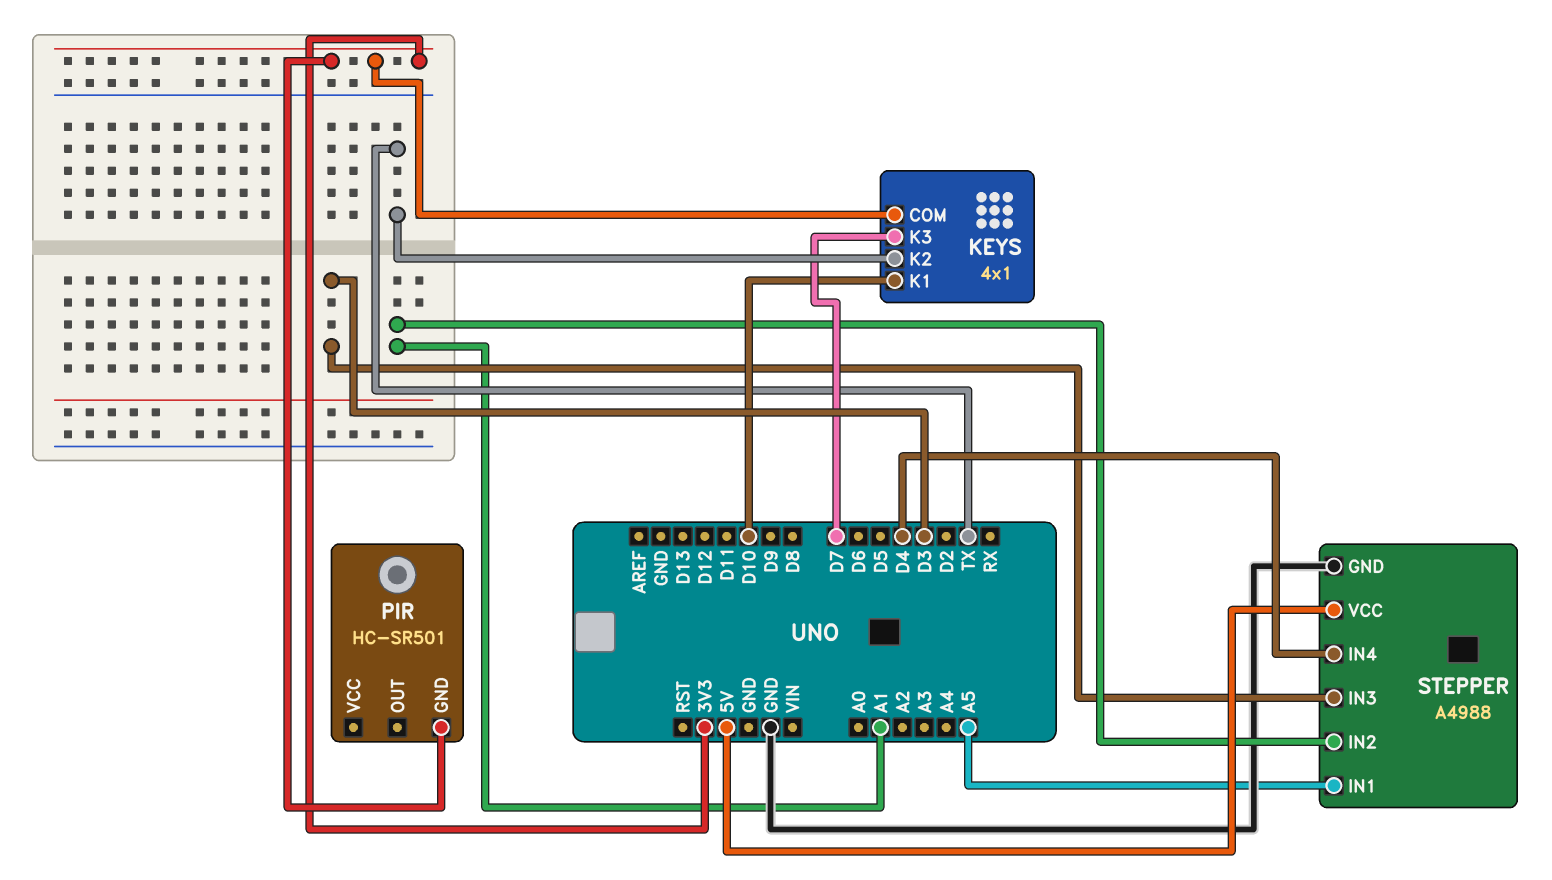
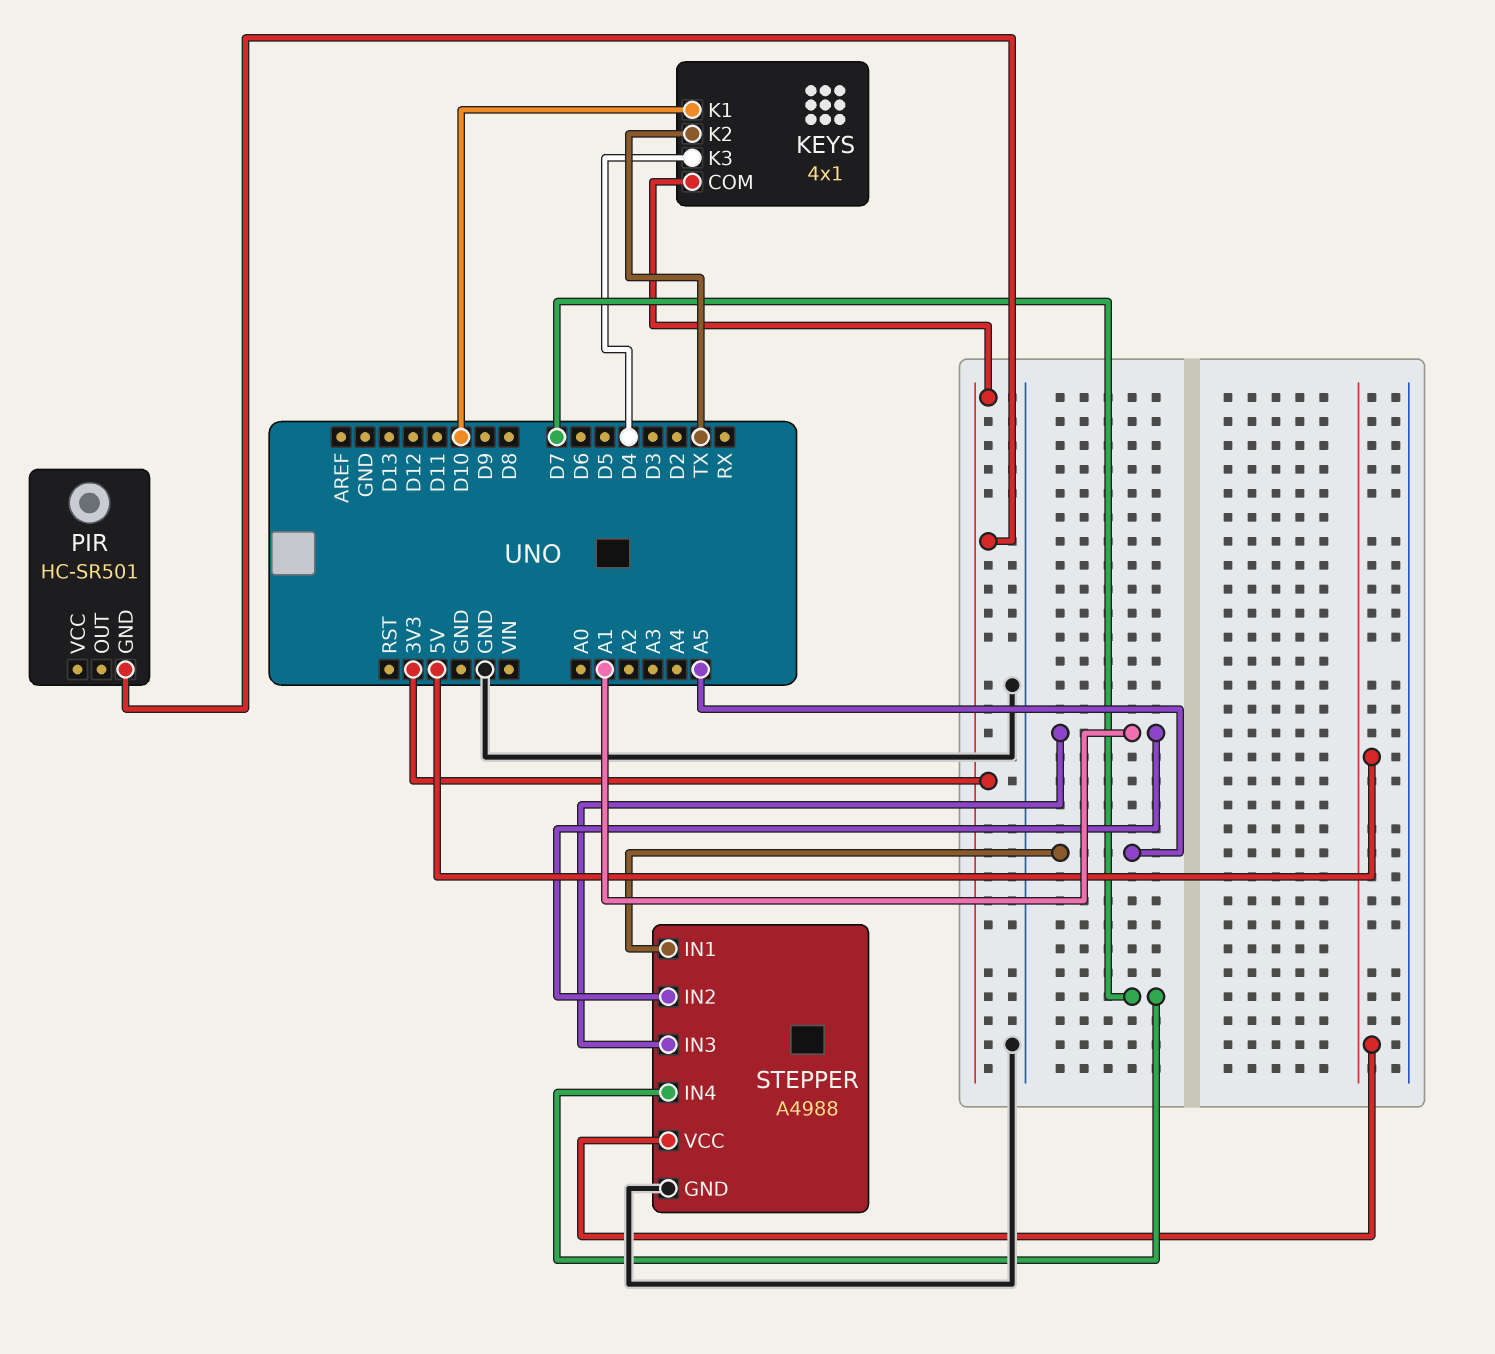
KEYS pin K3: D7 -> D4
STEPPER pin IN3: D3 -> A1
STEPPER pin IN4: D4 -> D7

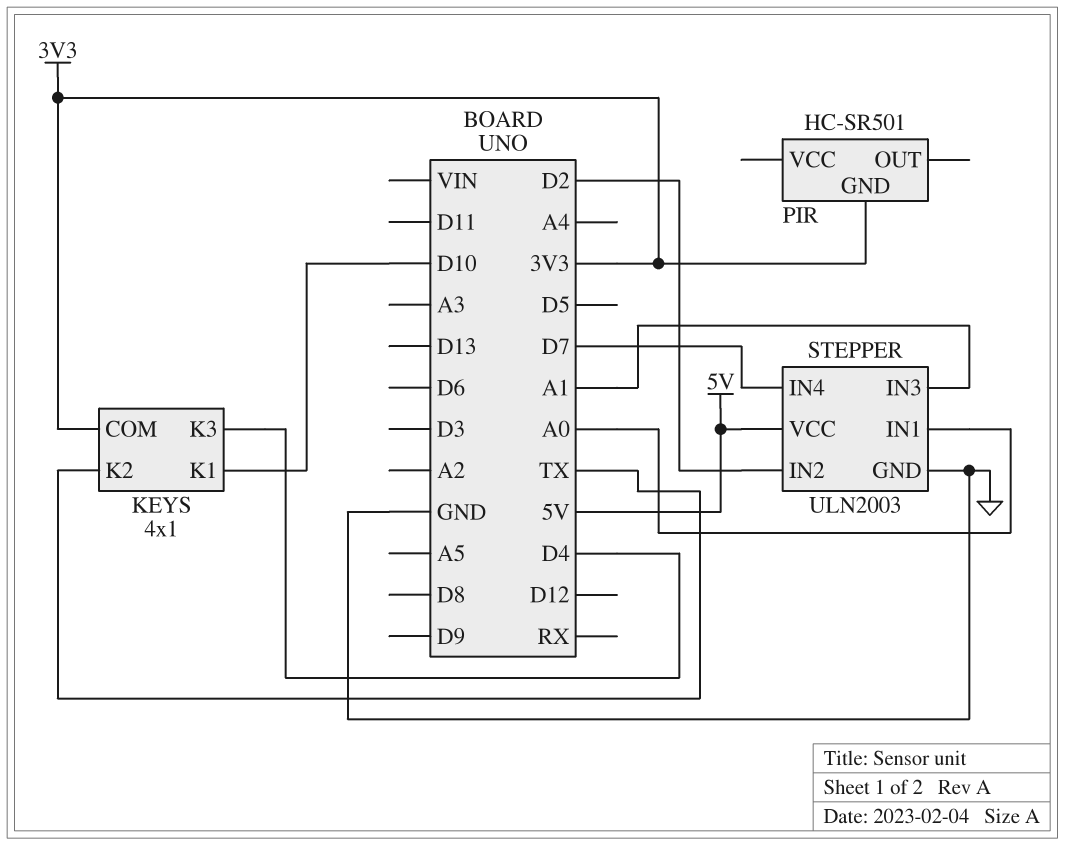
STEPPER: A4988 -> ULN2003
STEPPER pin IN1: A5 -> A0
STEPPER pin IN2: A1 -> D2

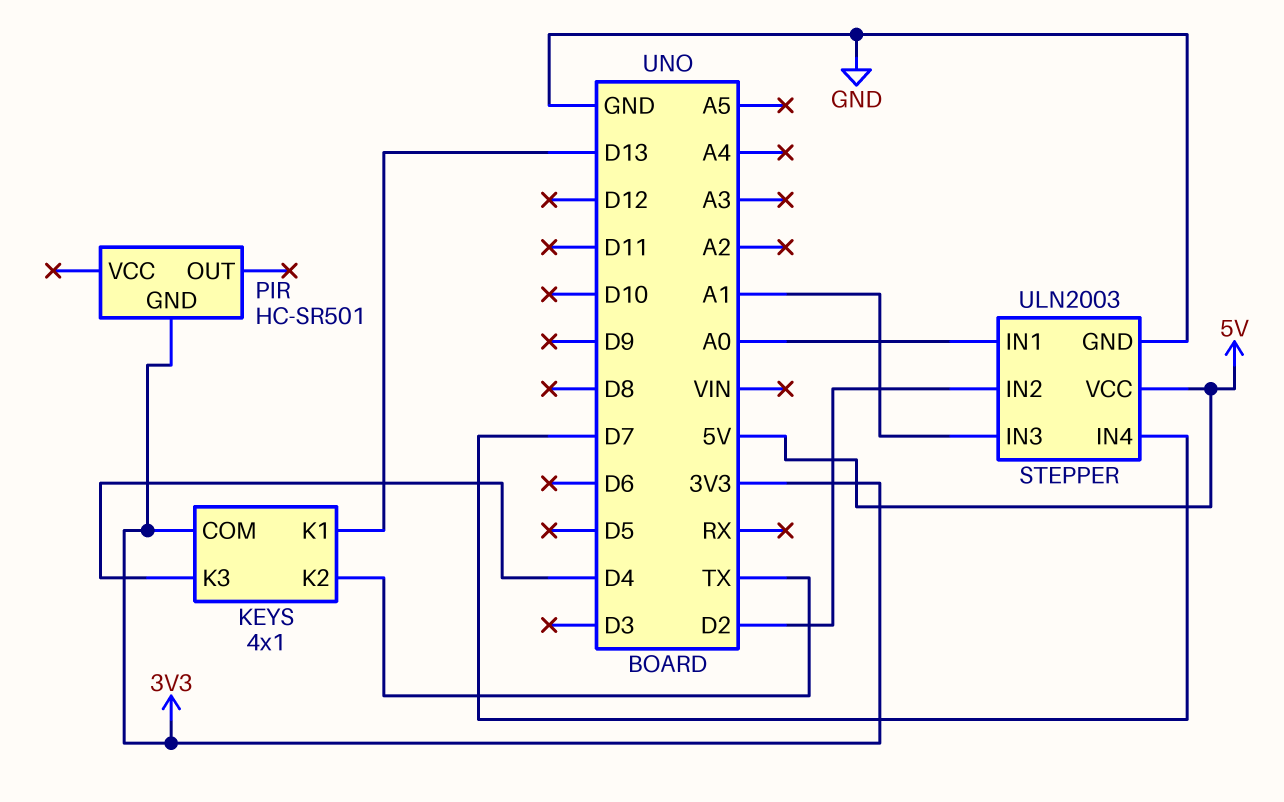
KEYS pin K1: D10 -> D13

